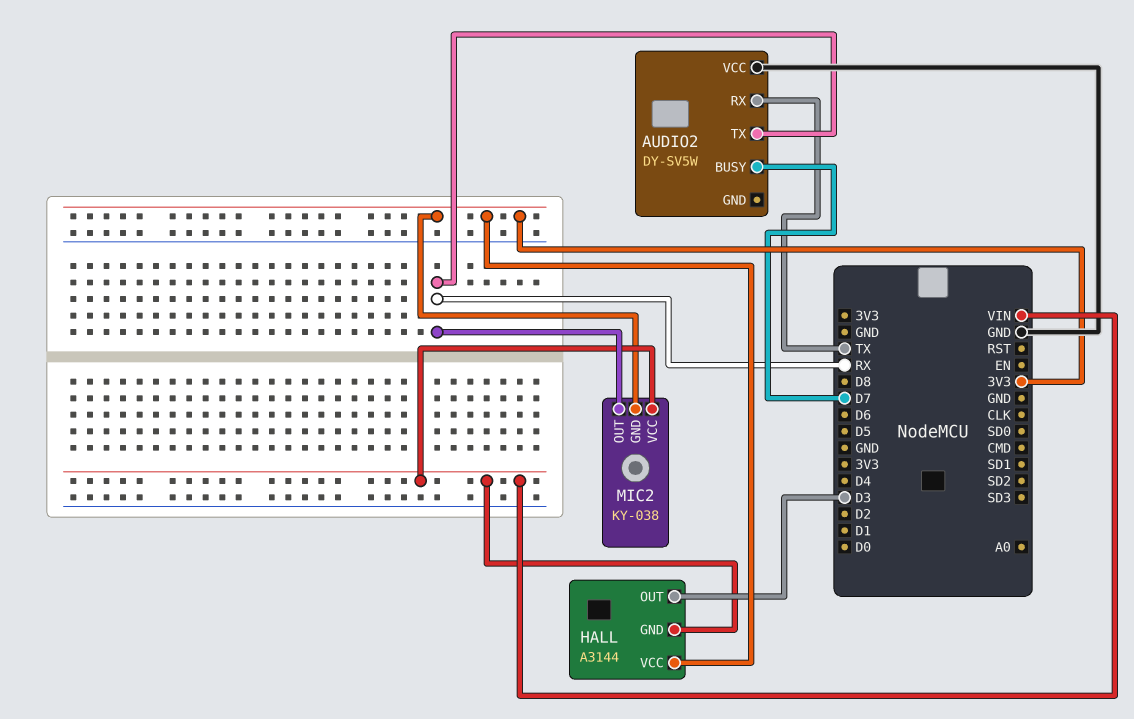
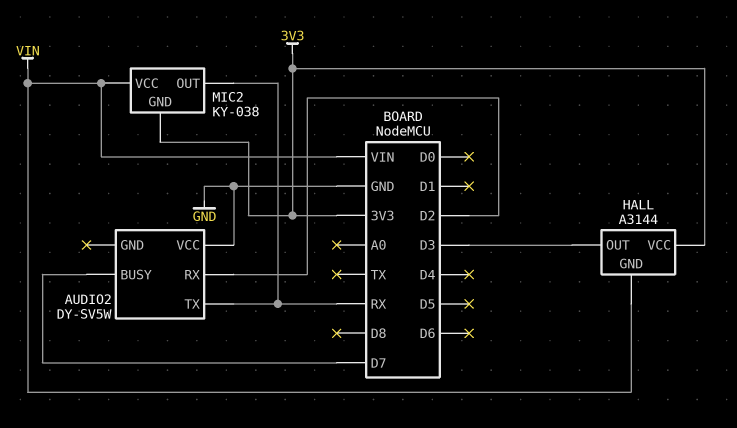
AUDIO2 pin RX: TX -> D2

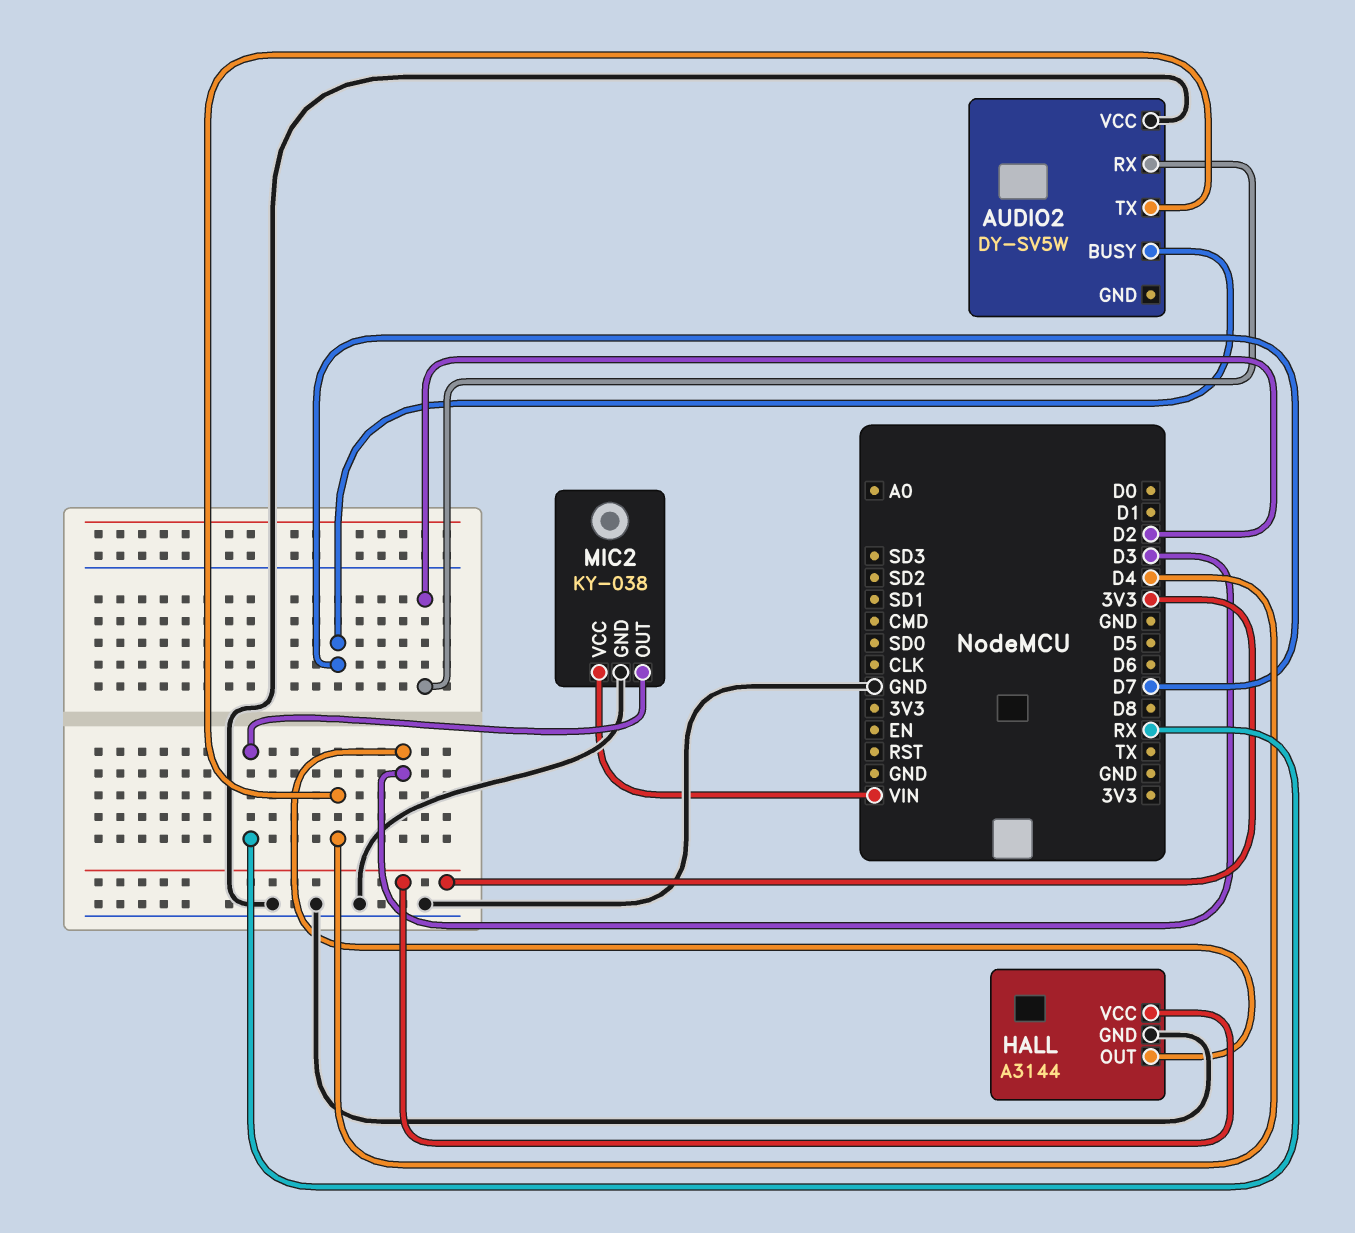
AUDIO2 pin TX: RX -> D4
HALL pin GND: VIN -> GND
MIC2 pin GND: 3V3 -> GND

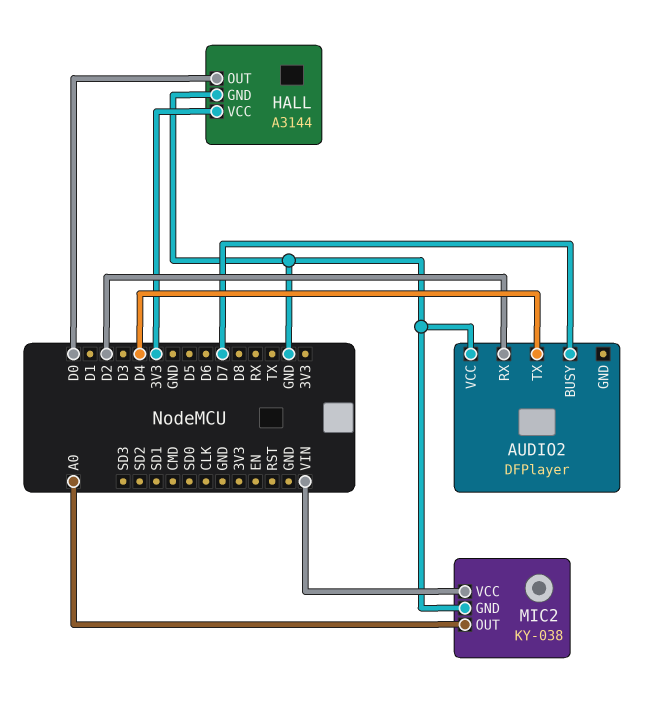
AUDIO2: DY-SV5W -> DFPlayer
HALL pin OUT: D3 -> D0
MIC2 pin OUT: RX -> A0

